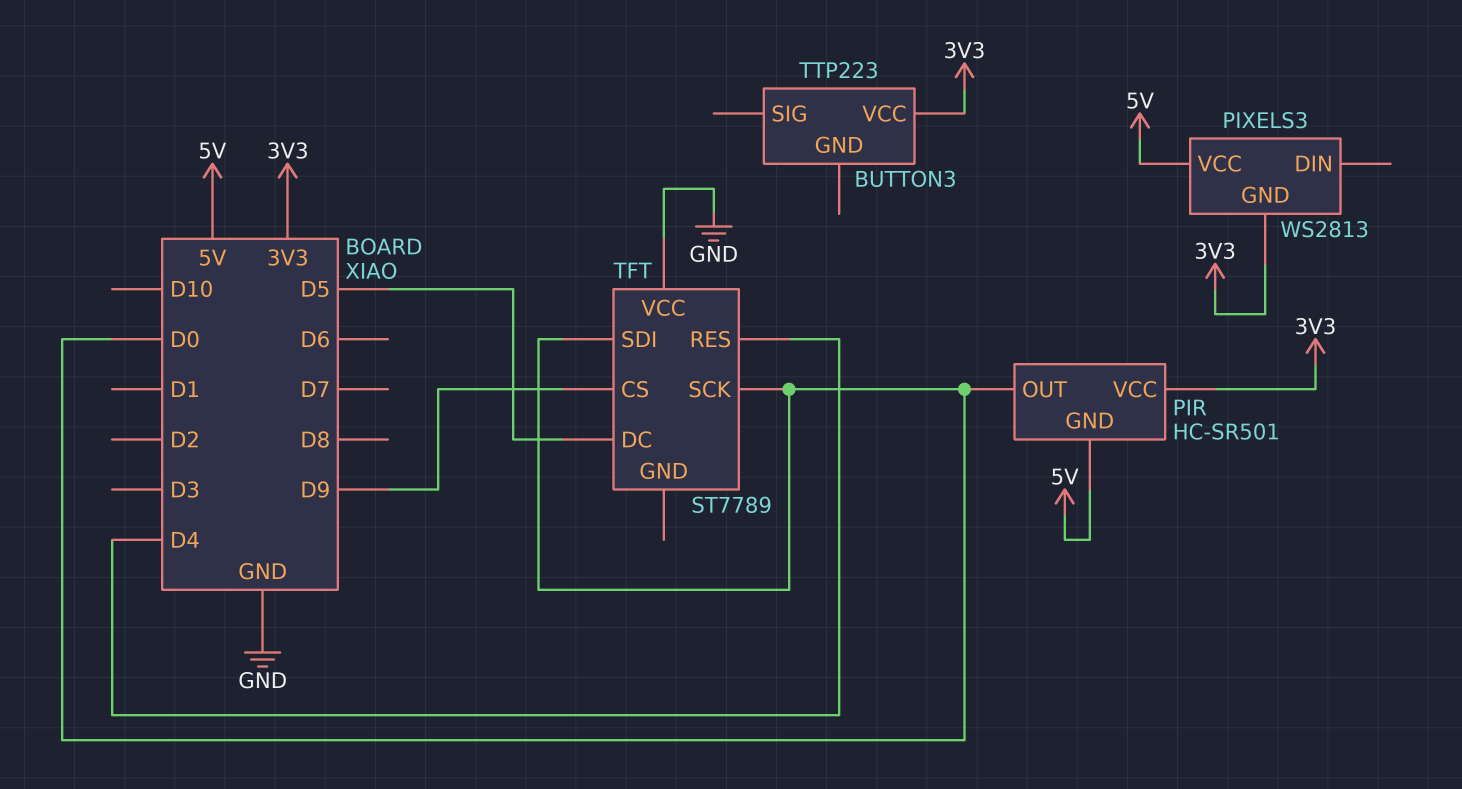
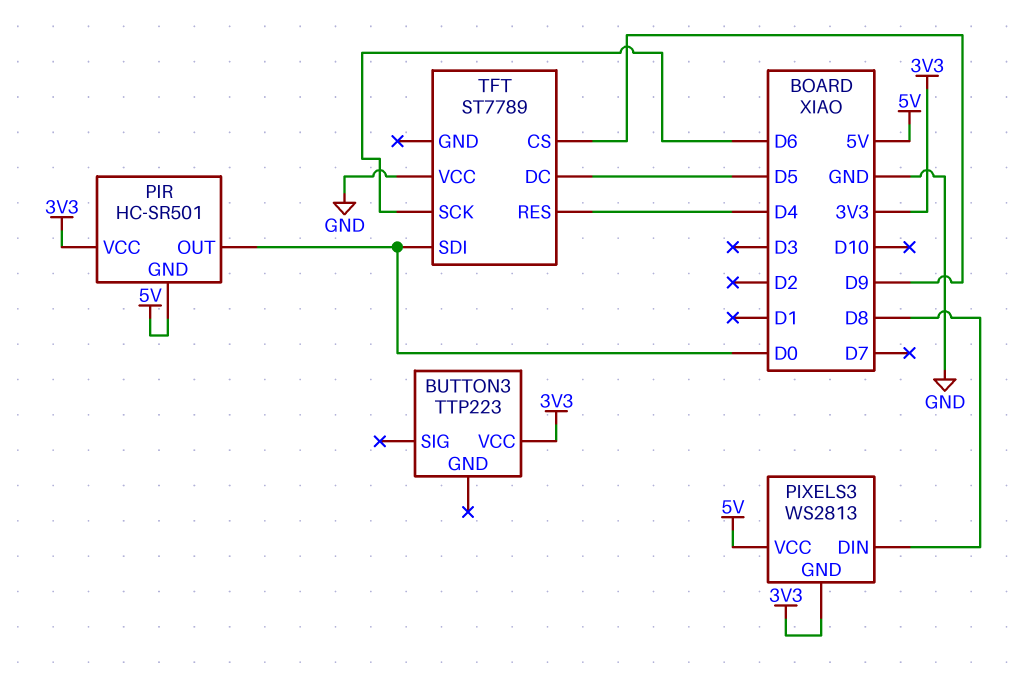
PIXELS3 pin DIN: none -> D8
TFT pin SCK: D0 -> D6

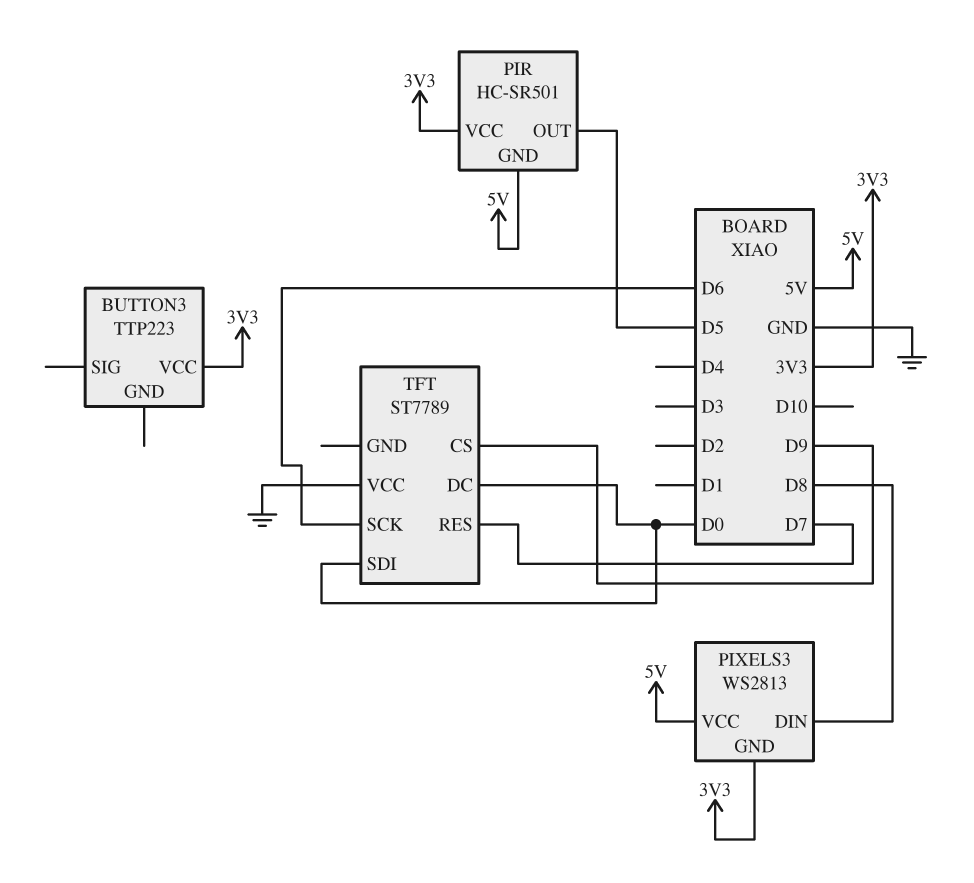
PIR pin OUT: D0 -> D5
TFT pin DC: D5 -> D0
TFT pin RES: D4 -> D7

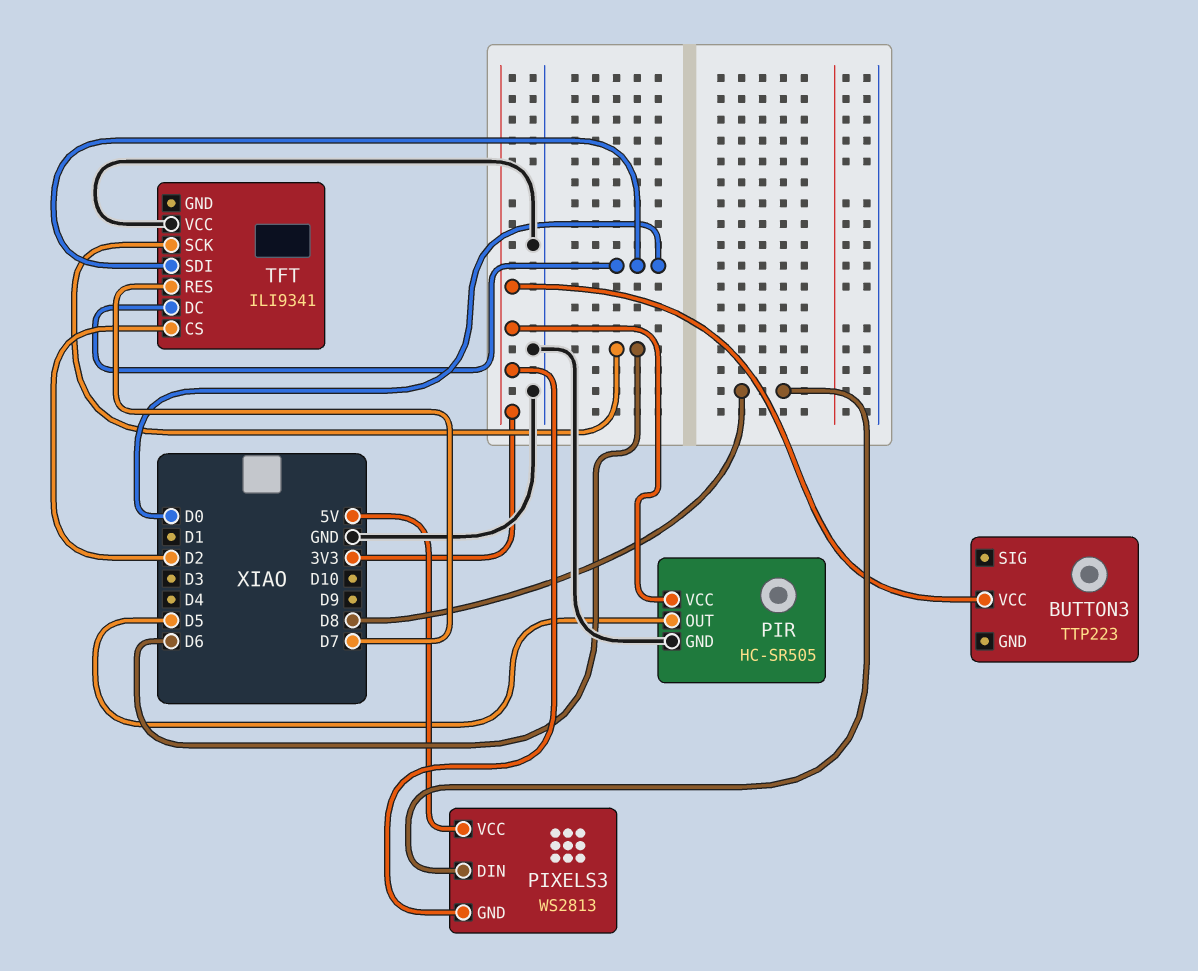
PIR: HC-SR501 -> HC-SR505
PIR pin GND: 5V -> GND
TFT: ST7789 -> ILI9341
TFT pin CS: D9 -> D2

